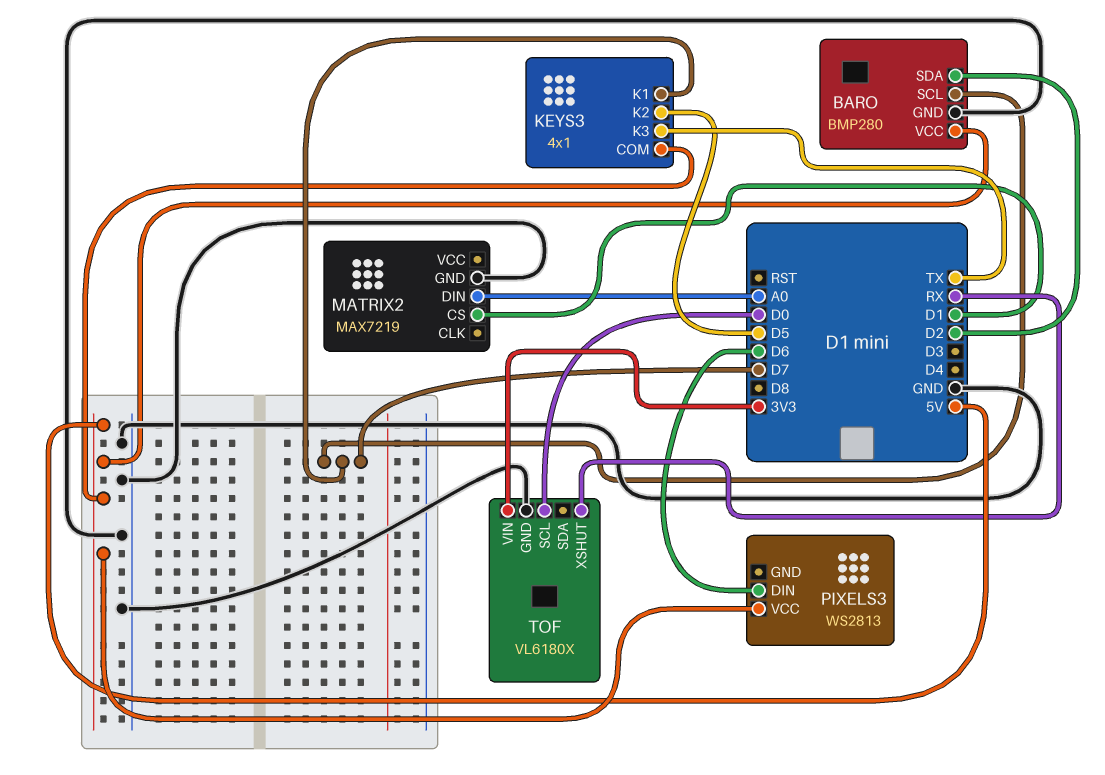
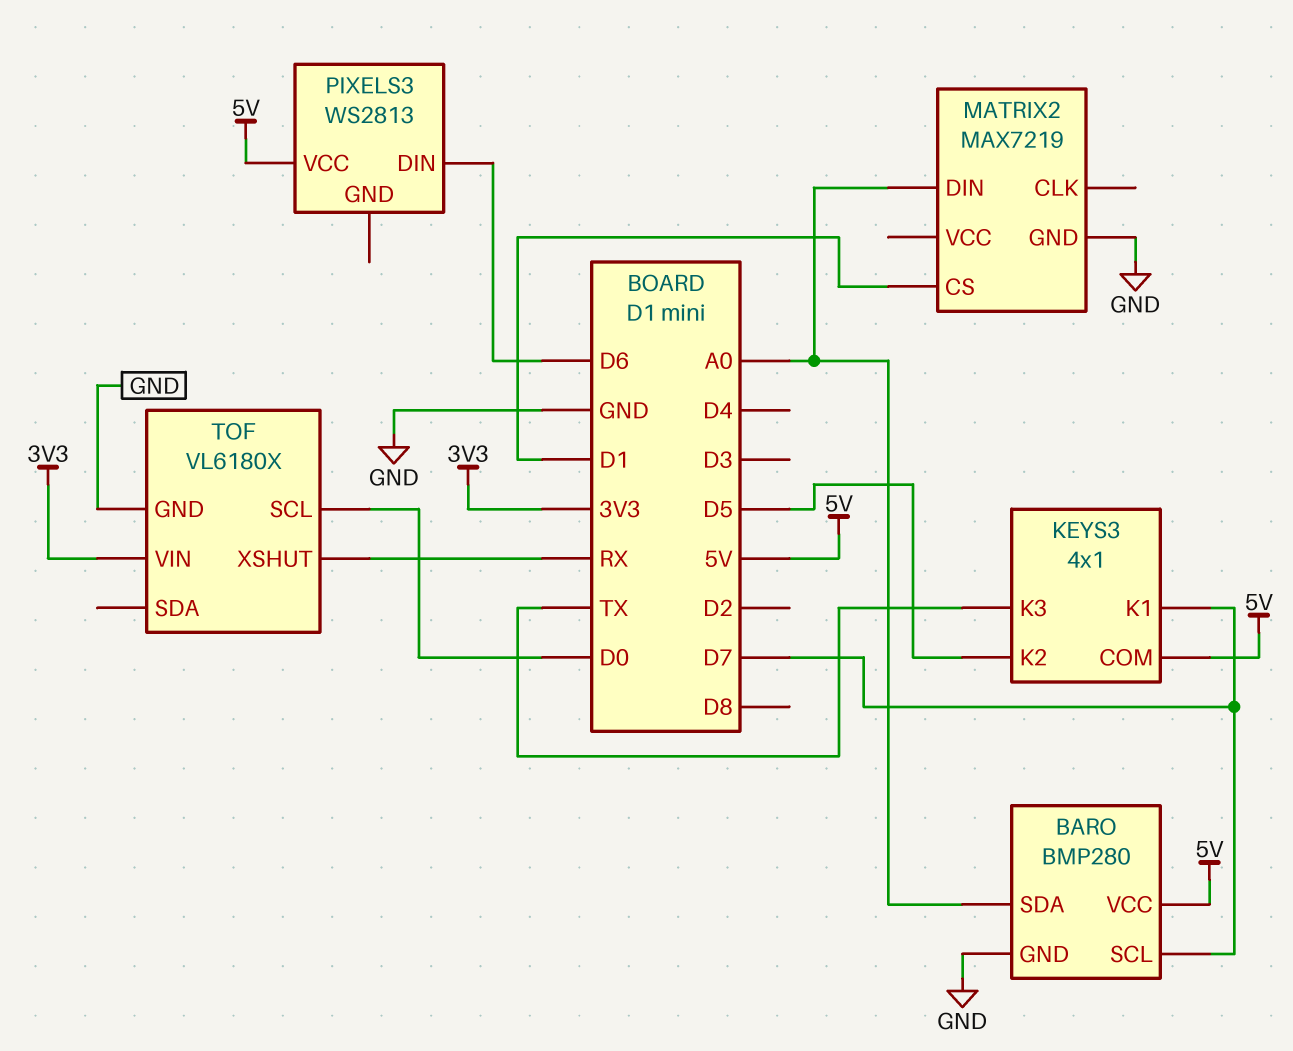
BARO pin SDA: D2 -> A0

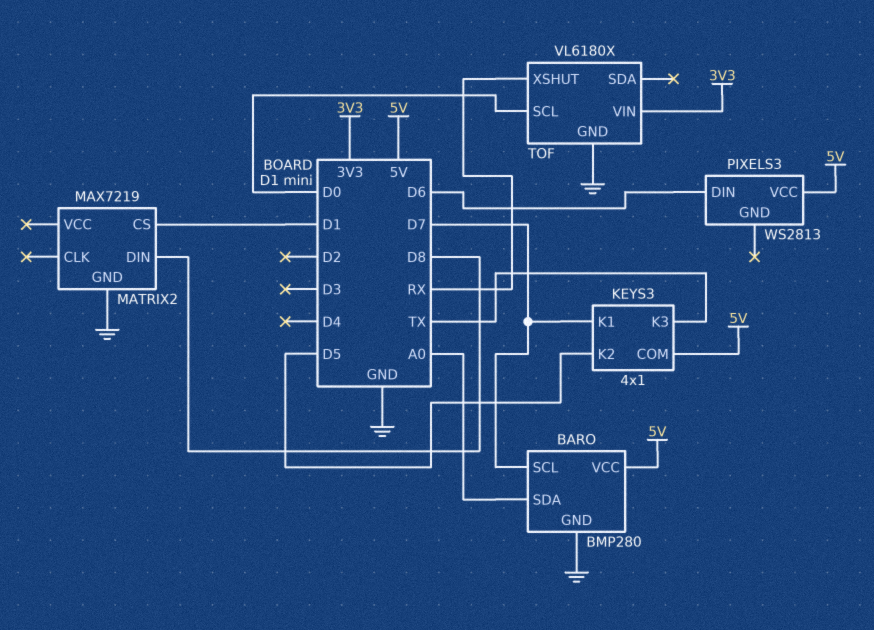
MATRIX2 pin DIN: A0 -> D8

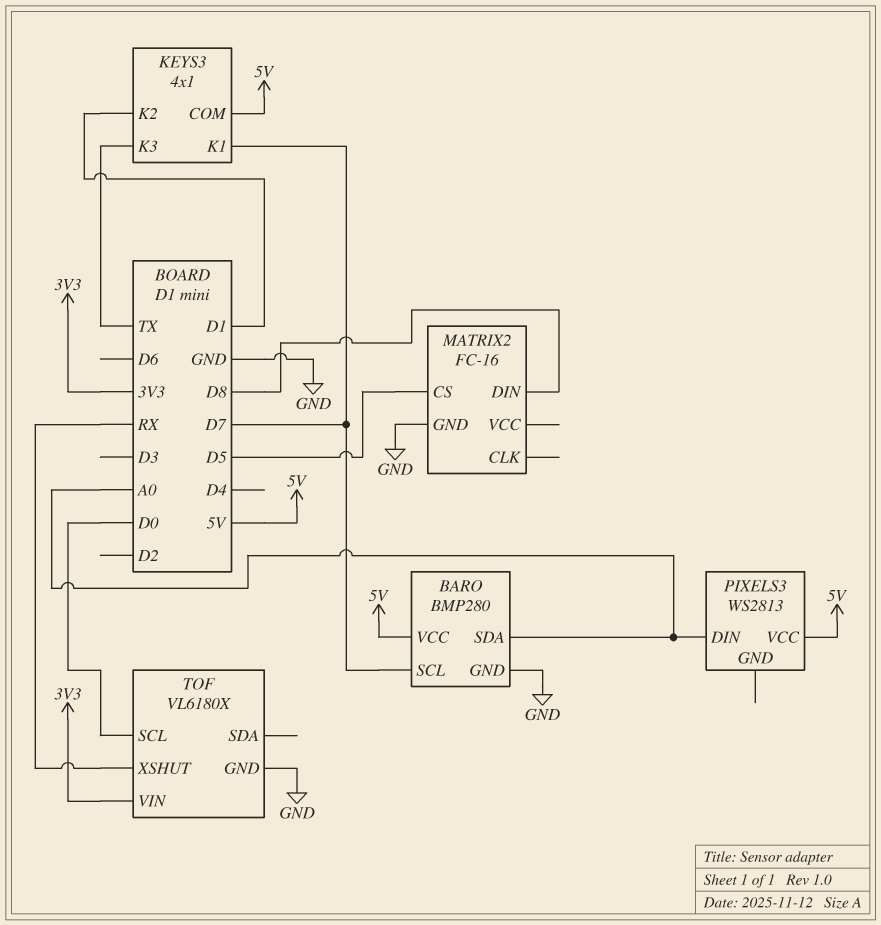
KEYS3 pin K2: D5 -> D1
MATRIX2: MAX7219 -> FC-16
MATRIX2 pin CS: D1 -> D5
PIXELS3 pin DIN: D6 -> A0

